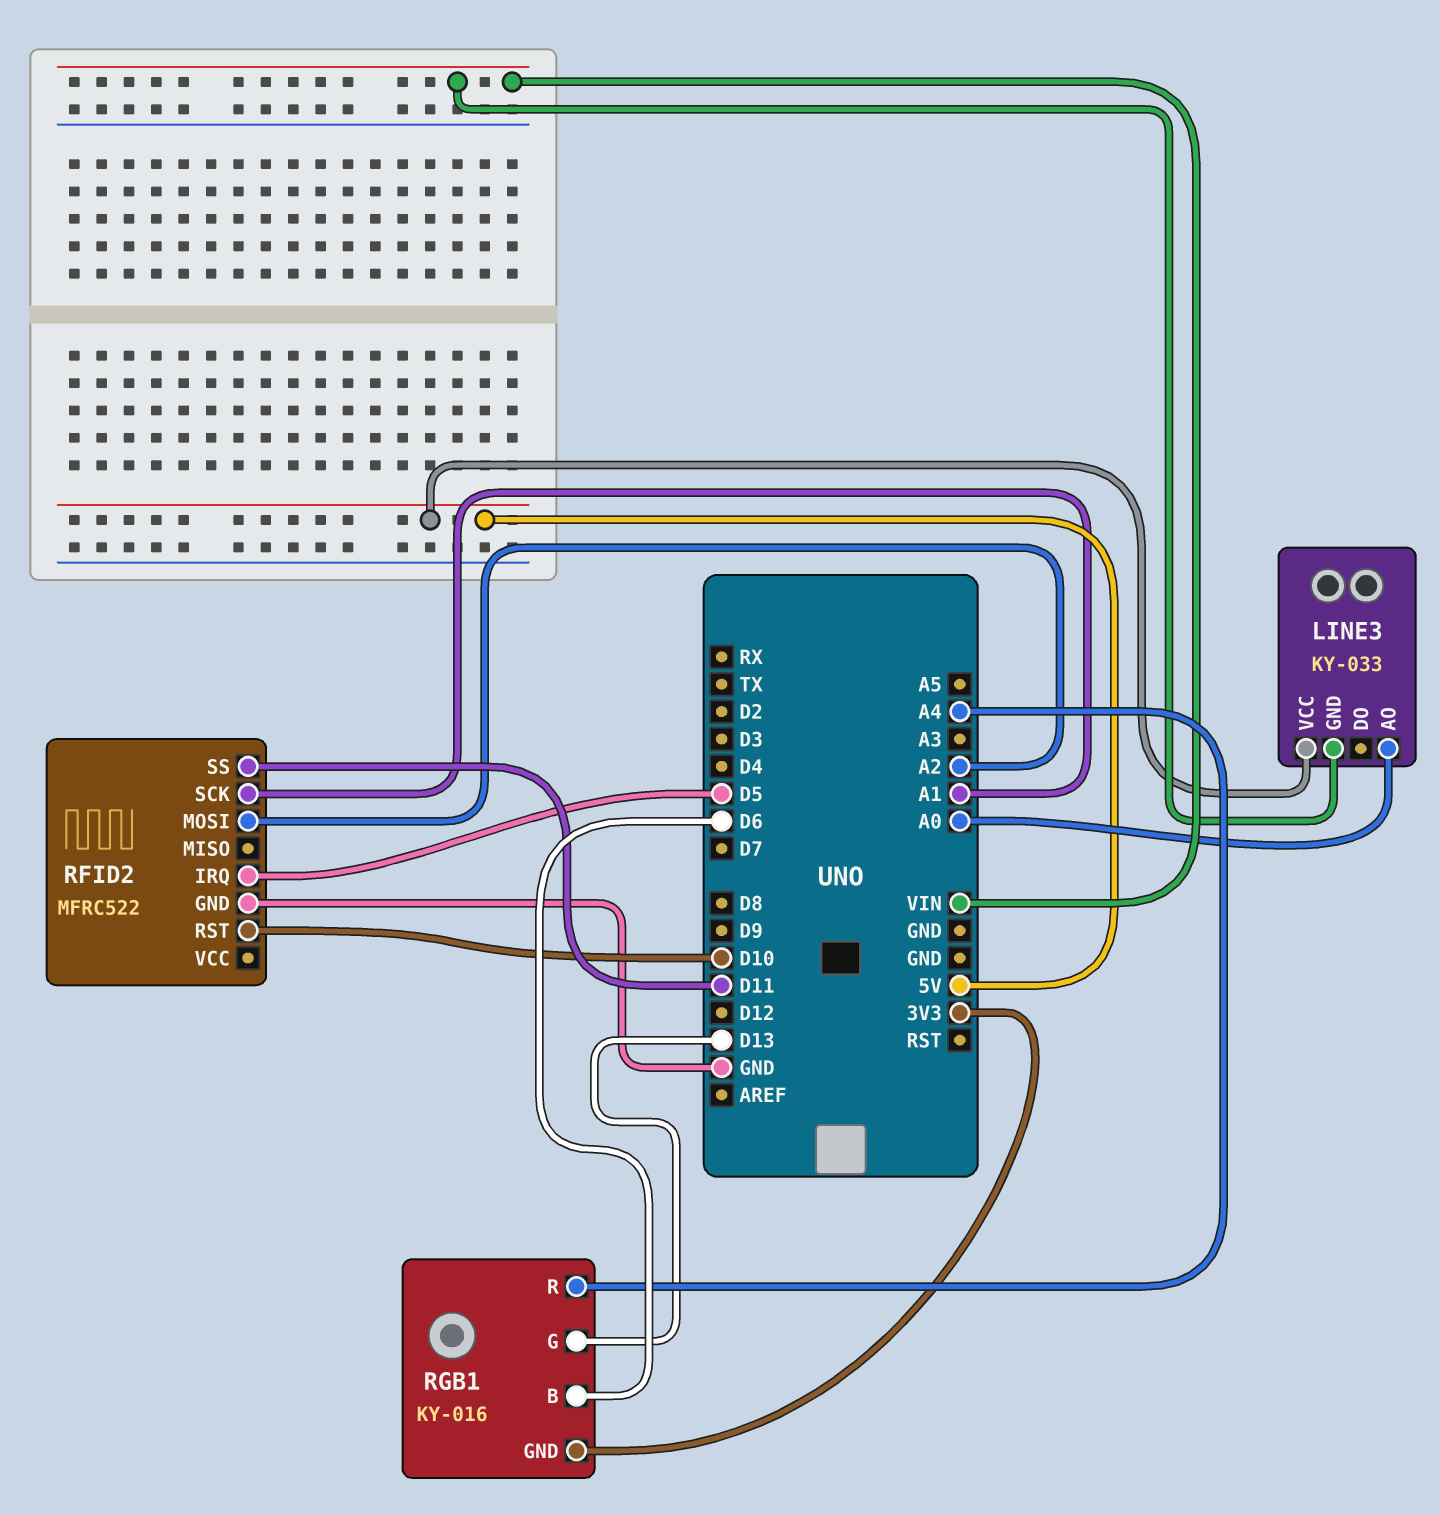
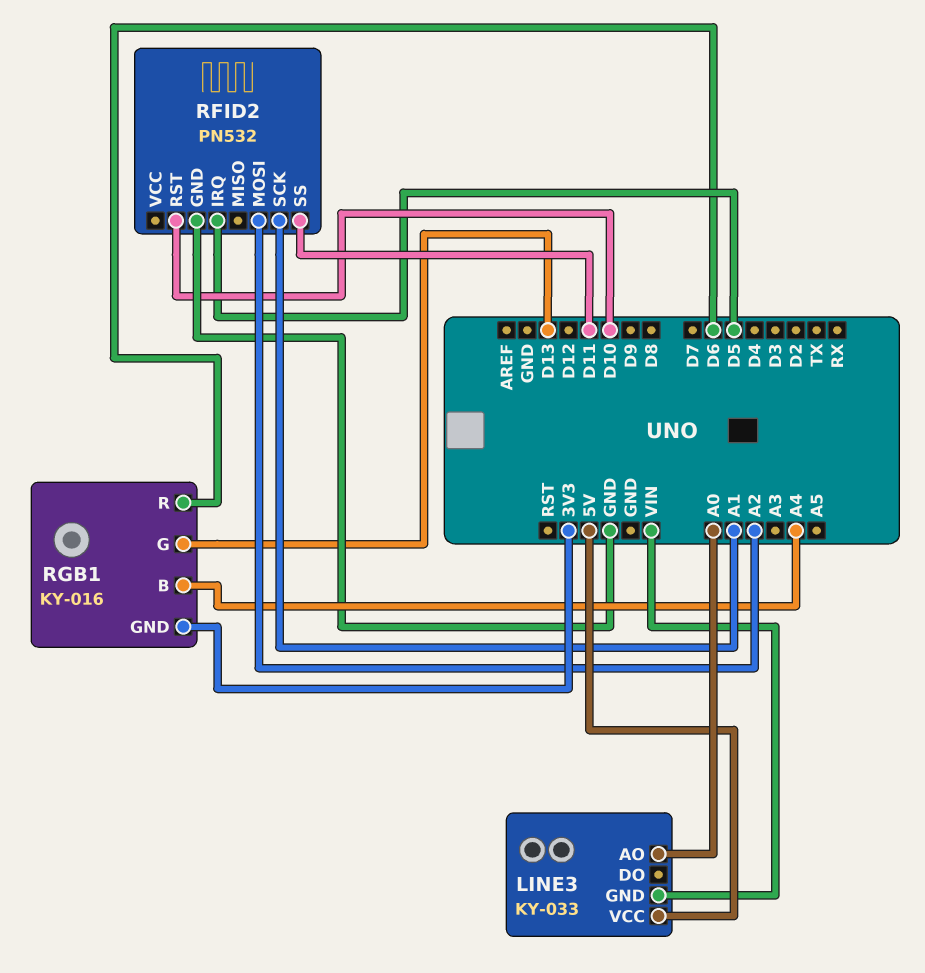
RFID2: MFRC522 -> PN532
RGB1 pin B: D6 -> A4
RGB1 pin R: A4 -> D6

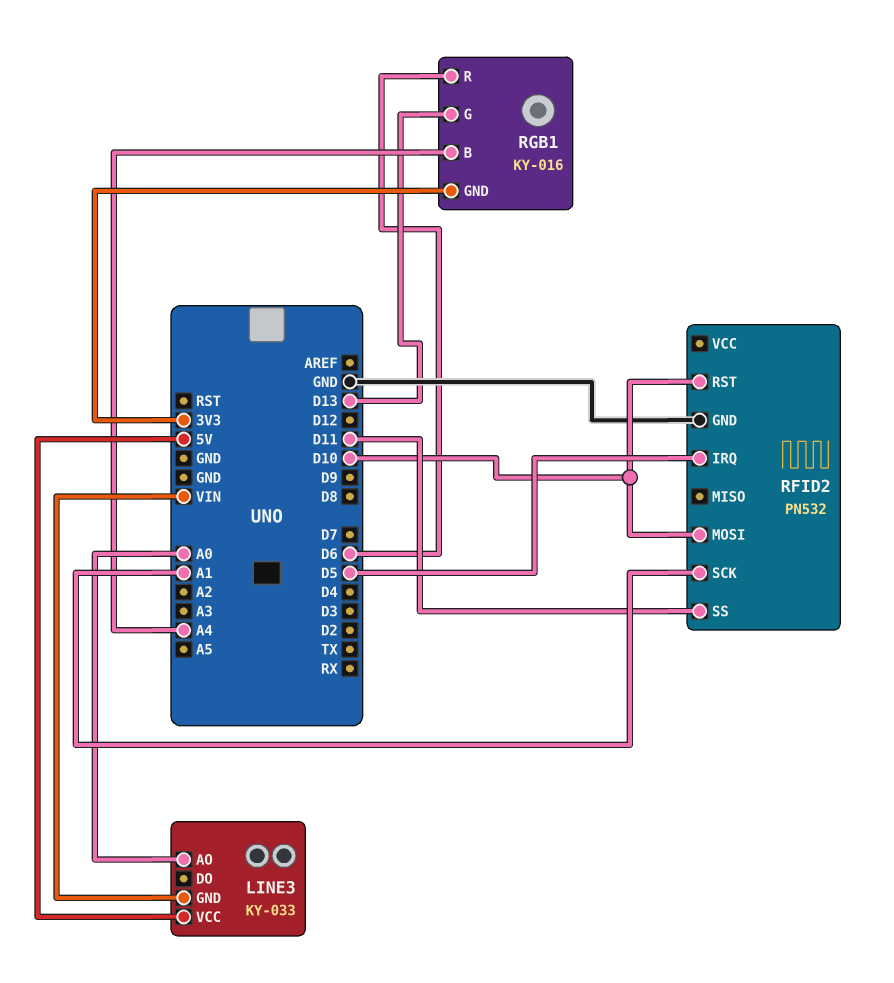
RFID2 pin MOSI: A2 -> D10

